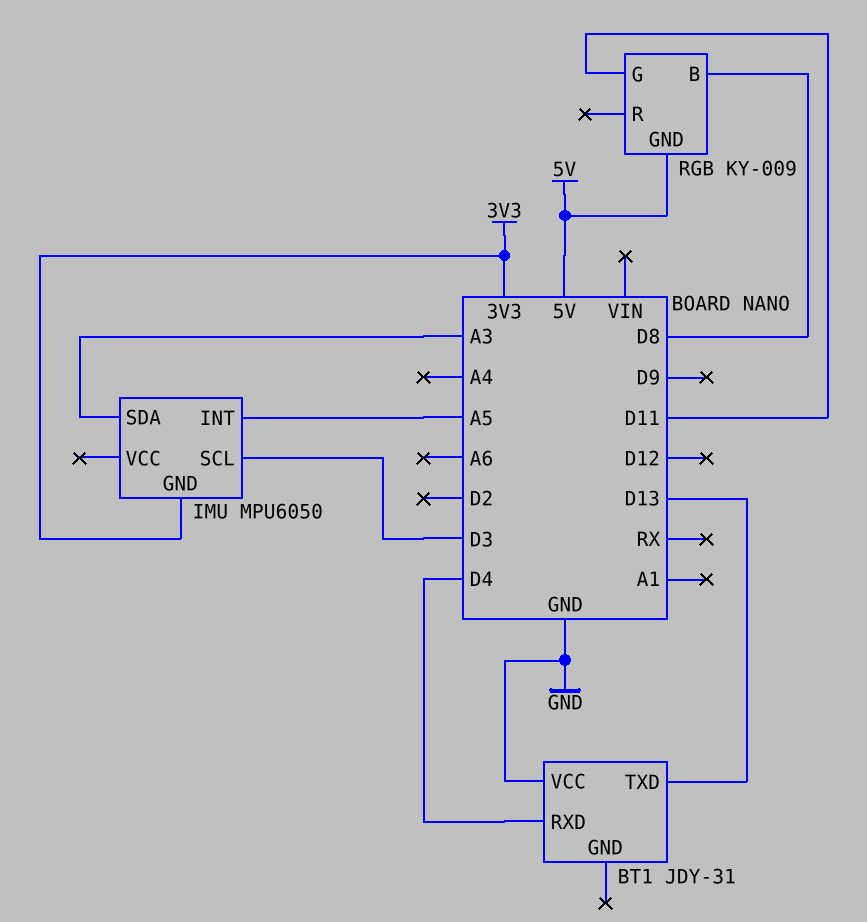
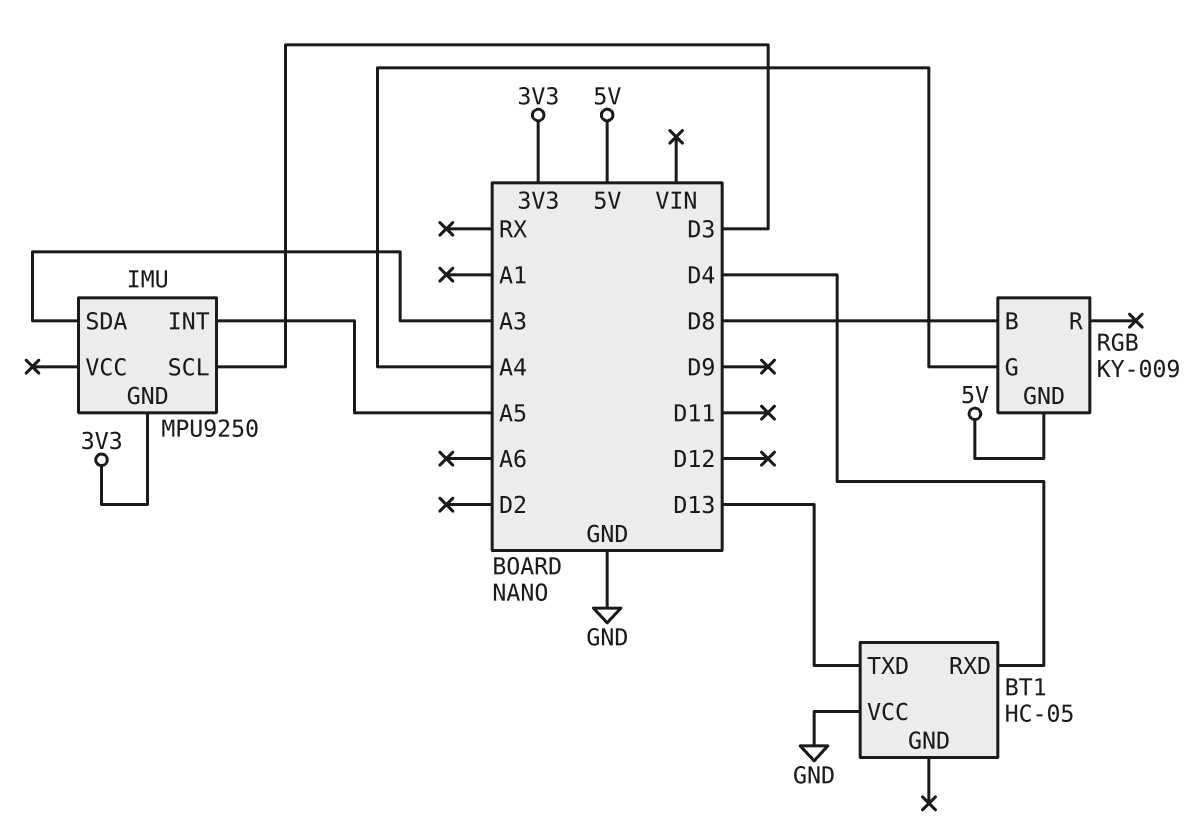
BT1: JDY-31 -> HC-05
IMU: MPU6050 -> MPU9250
RGB pin G: D11 -> A4

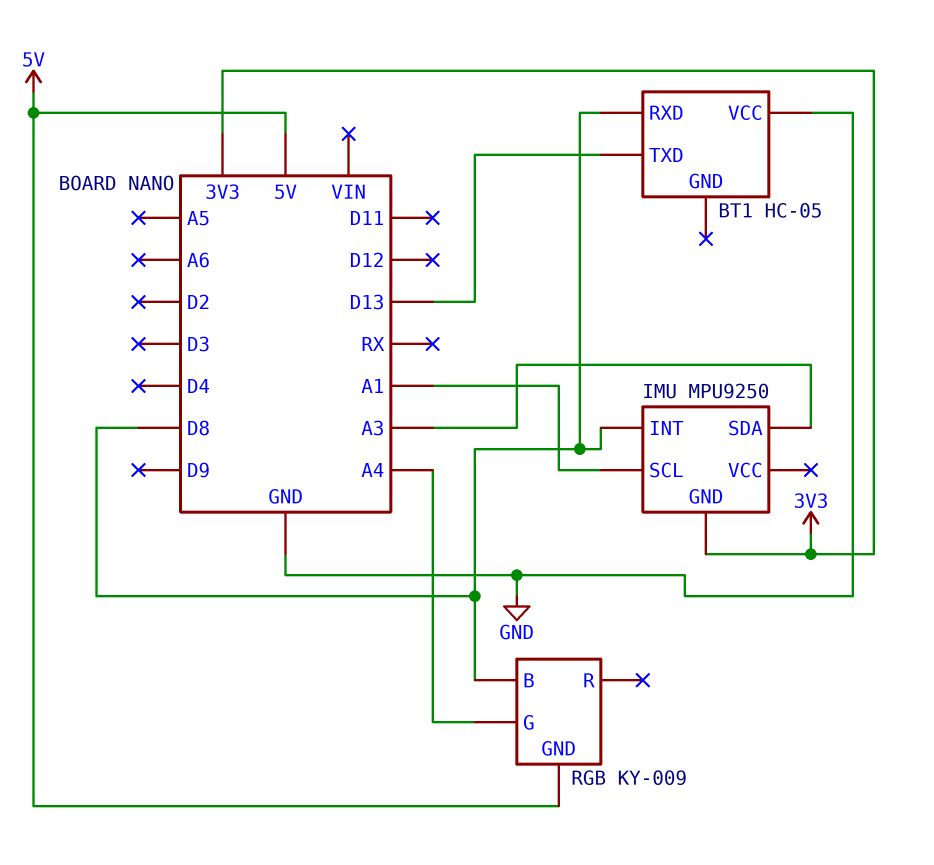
BT1 pin RXD: D4 -> D8
IMU pin INT: A5 -> D8
IMU pin SCL: D3 -> A1

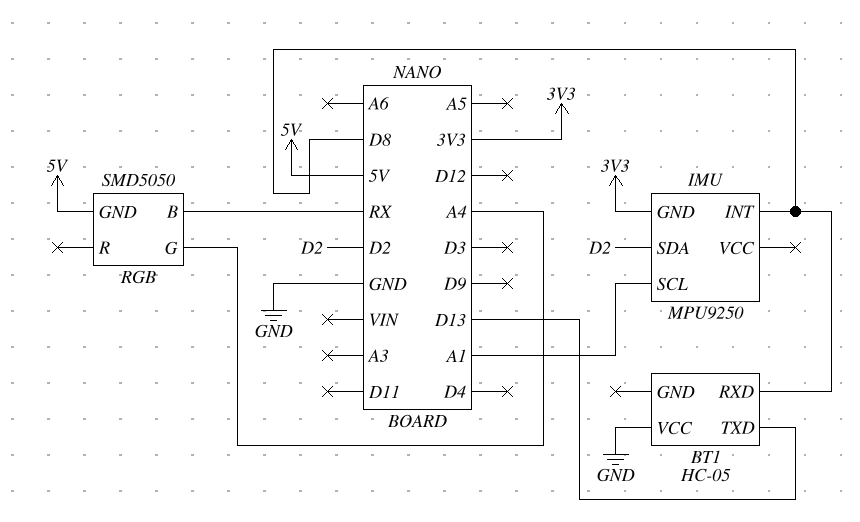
IMU pin SDA: A3 -> D2
RGB: KY-009 -> SMD5050
RGB pin B: D8 -> RX

